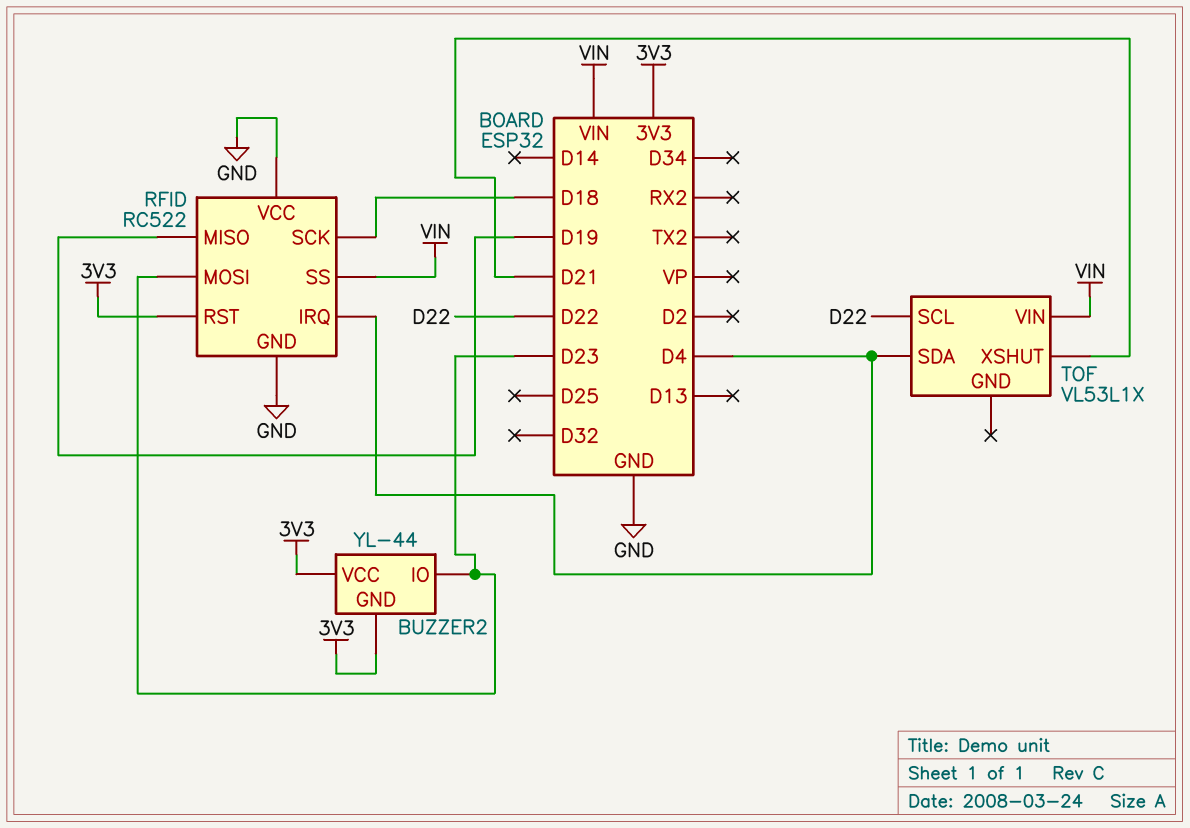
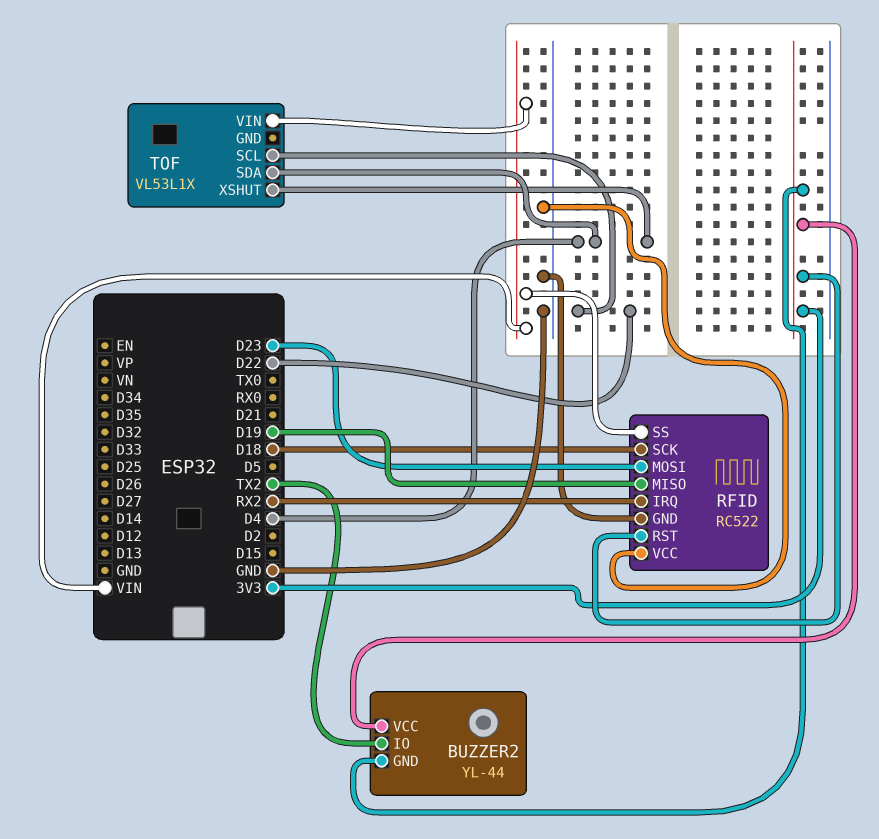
BUZZER2 pin IO: D23 -> TX2
RFID pin IRQ: D4 -> RX2
TOF pin XSHUT: D21 -> D4

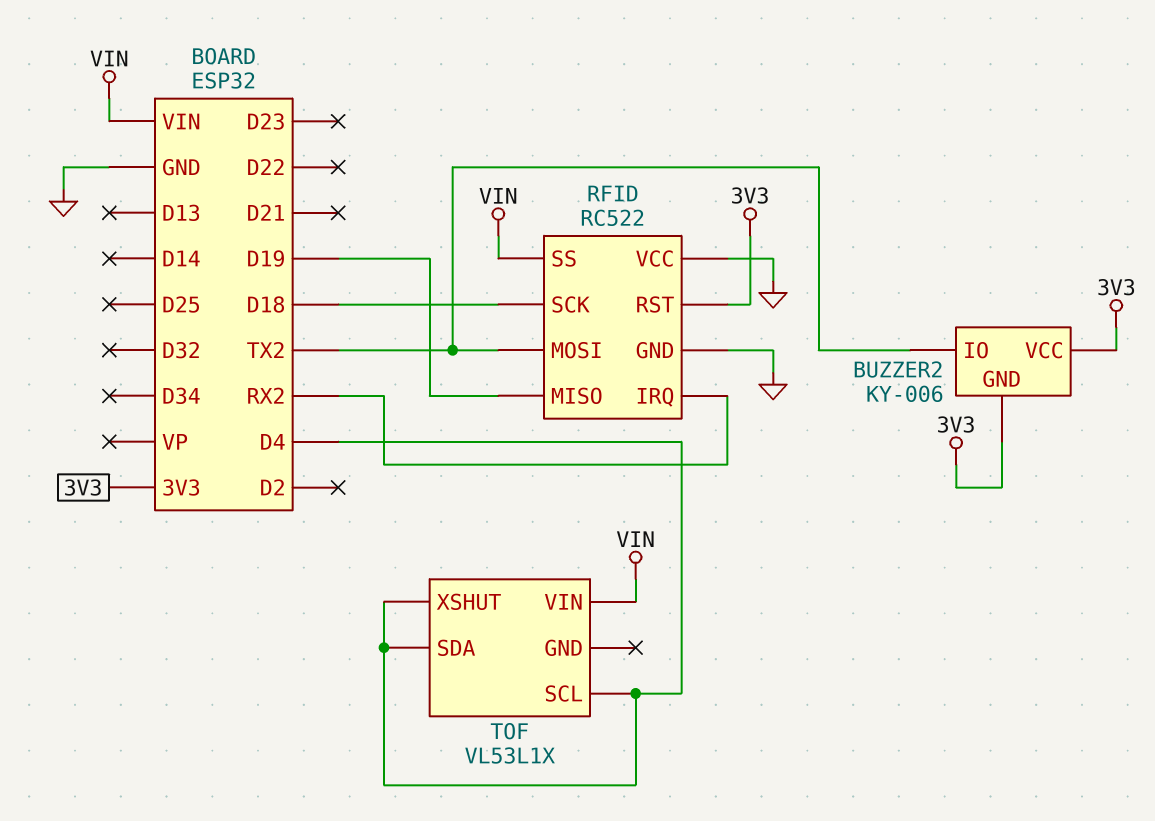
BUZZER2: YL-44 -> KY-006
RFID pin MOSI: D23 -> TX2
TOF pin SCL: D22 -> D4

